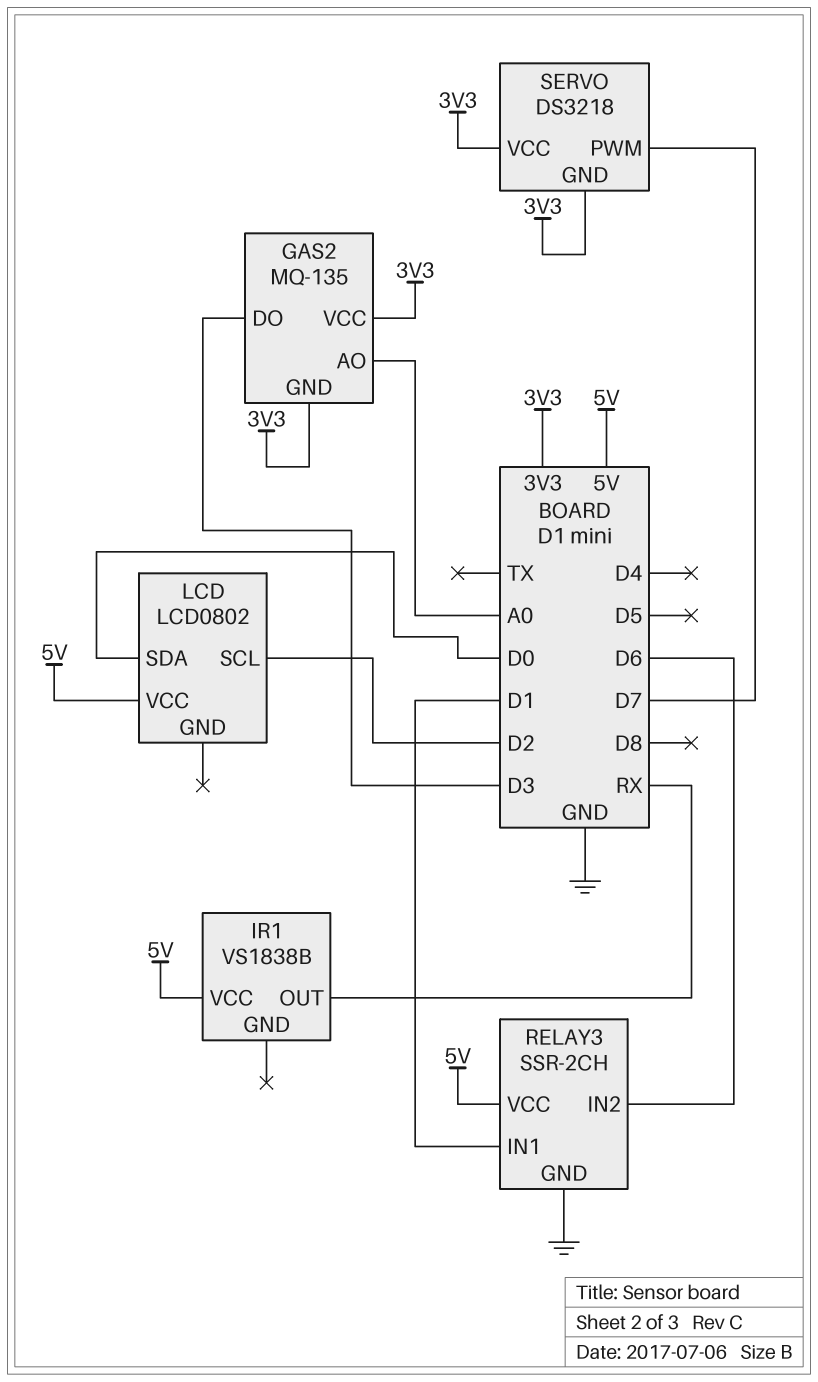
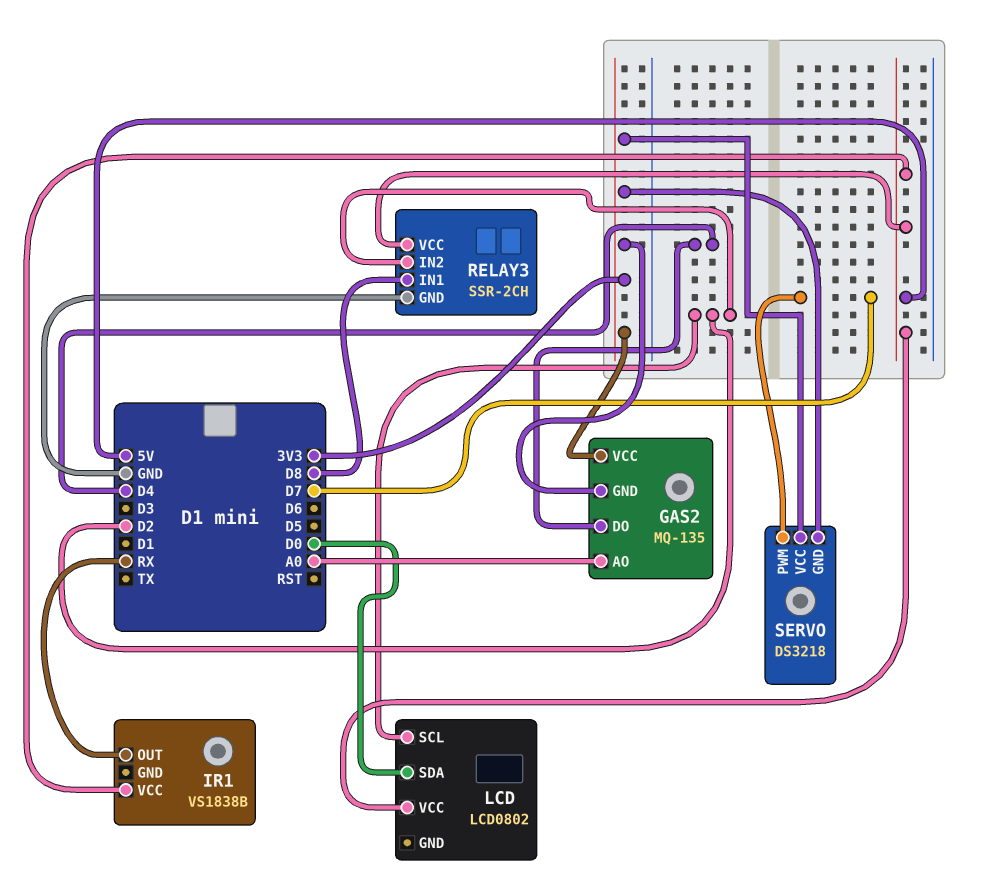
GAS2 pin DO: D3 -> D4
RELAY3 pin IN1: D1 -> D8
RELAY3 pin IN2: D6 -> D2

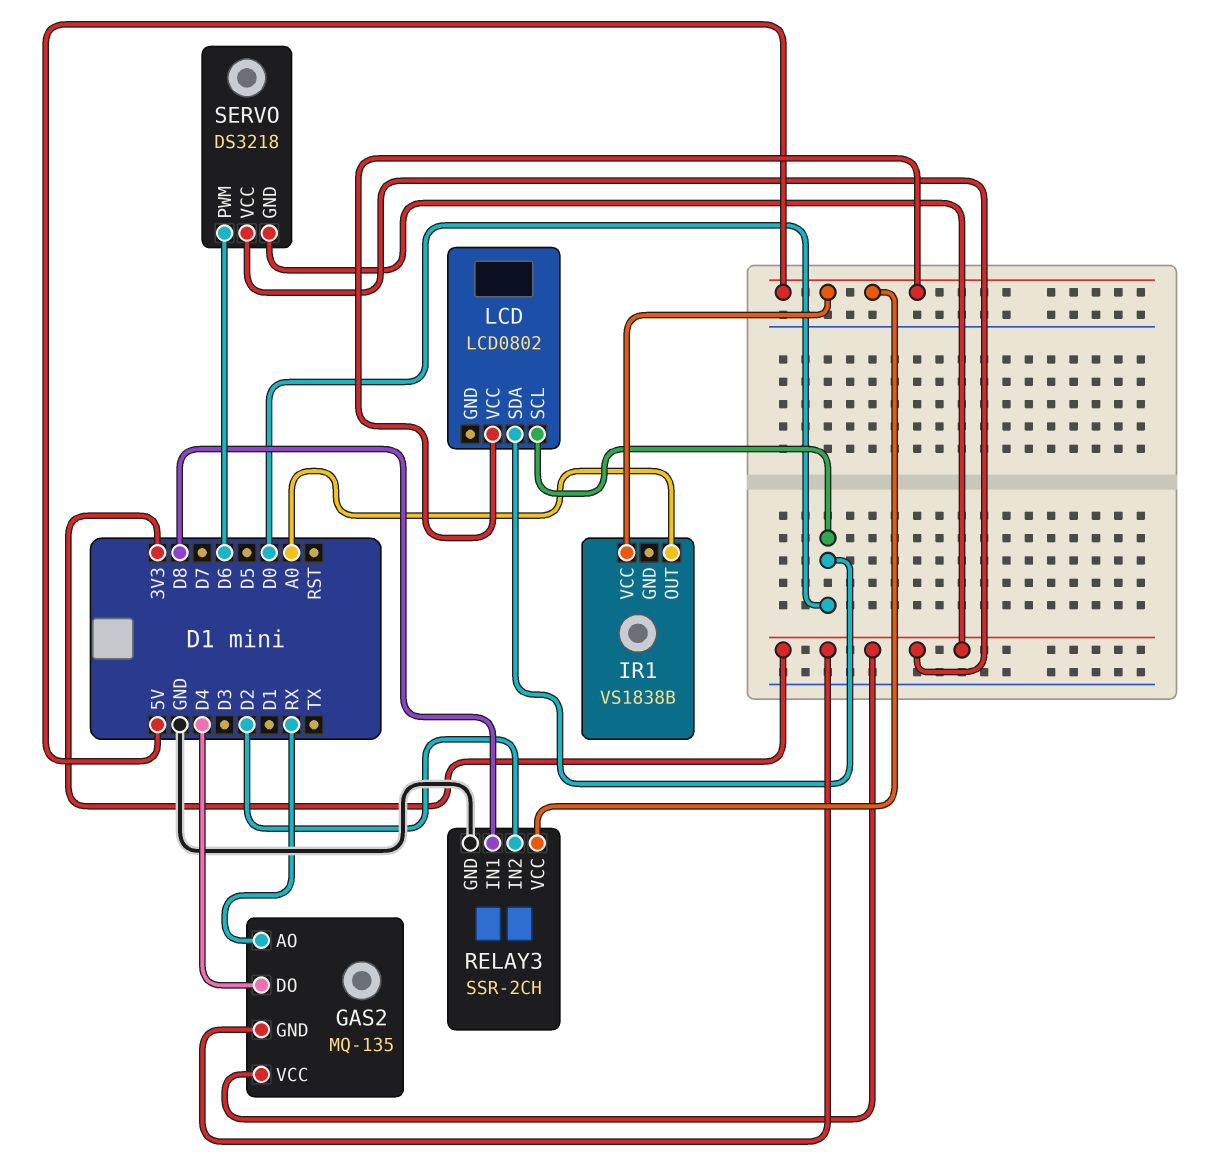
GAS2 pin AO: A0 -> RX
IR1 pin OUT: RX -> A0
LCD pin SCL: D2 -> D0
SERVO pin PWM: D7 -> D6

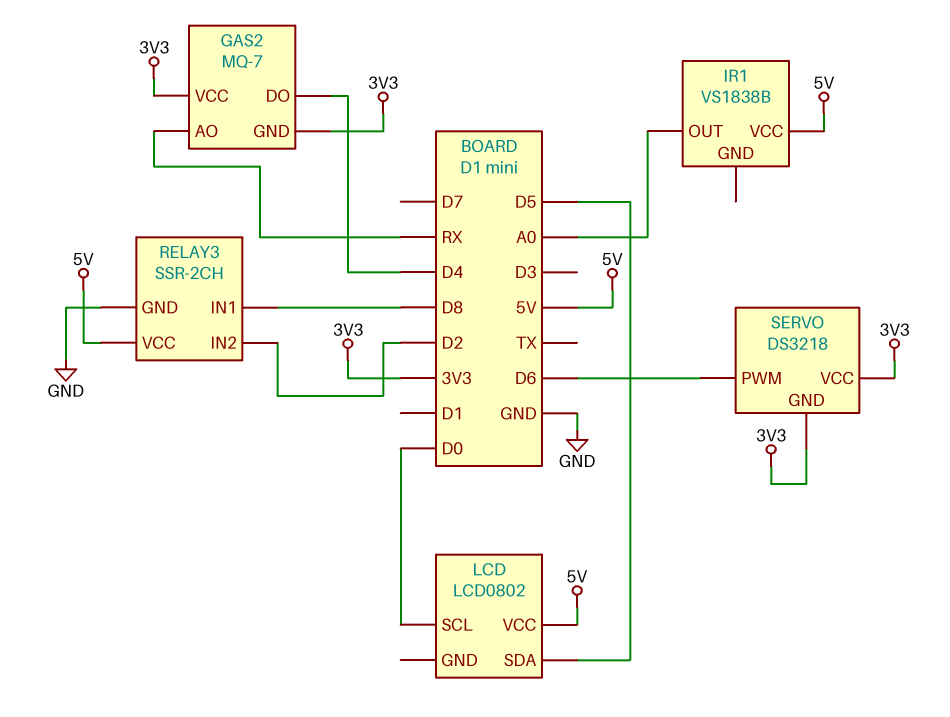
GAS2: MQ-135 -> MQ-7
LCD pin SDA: D0 -> D5

